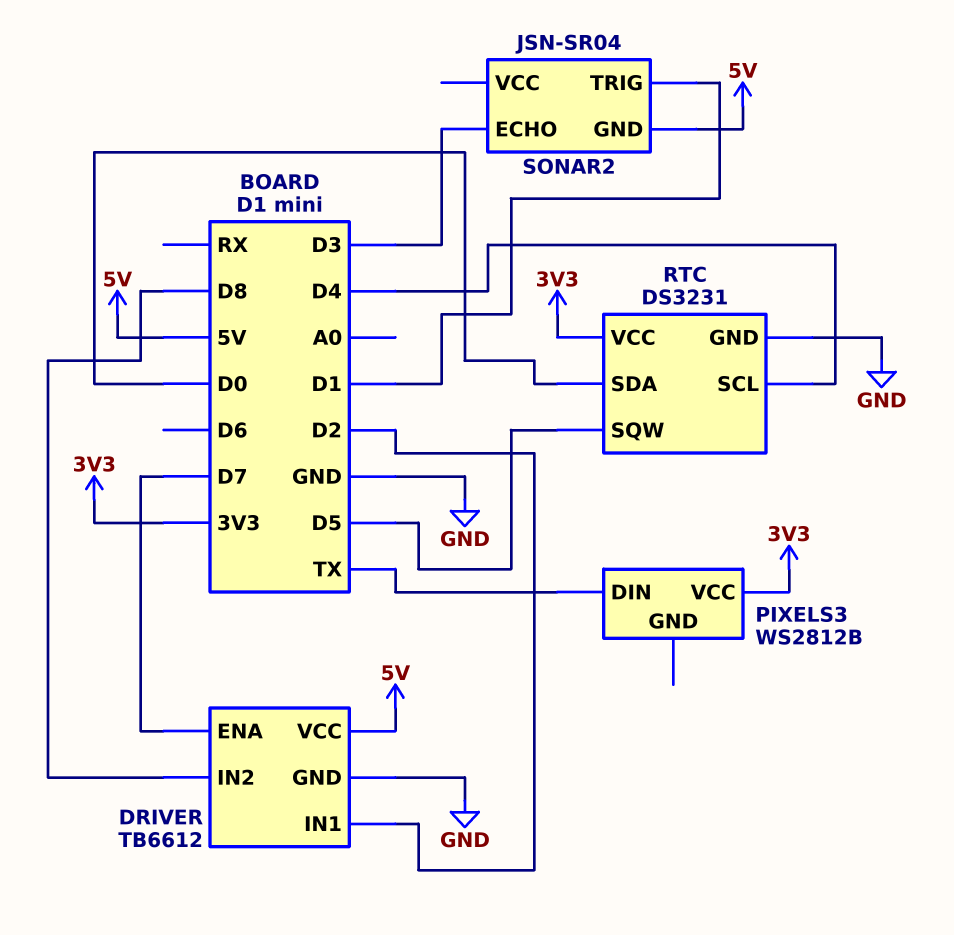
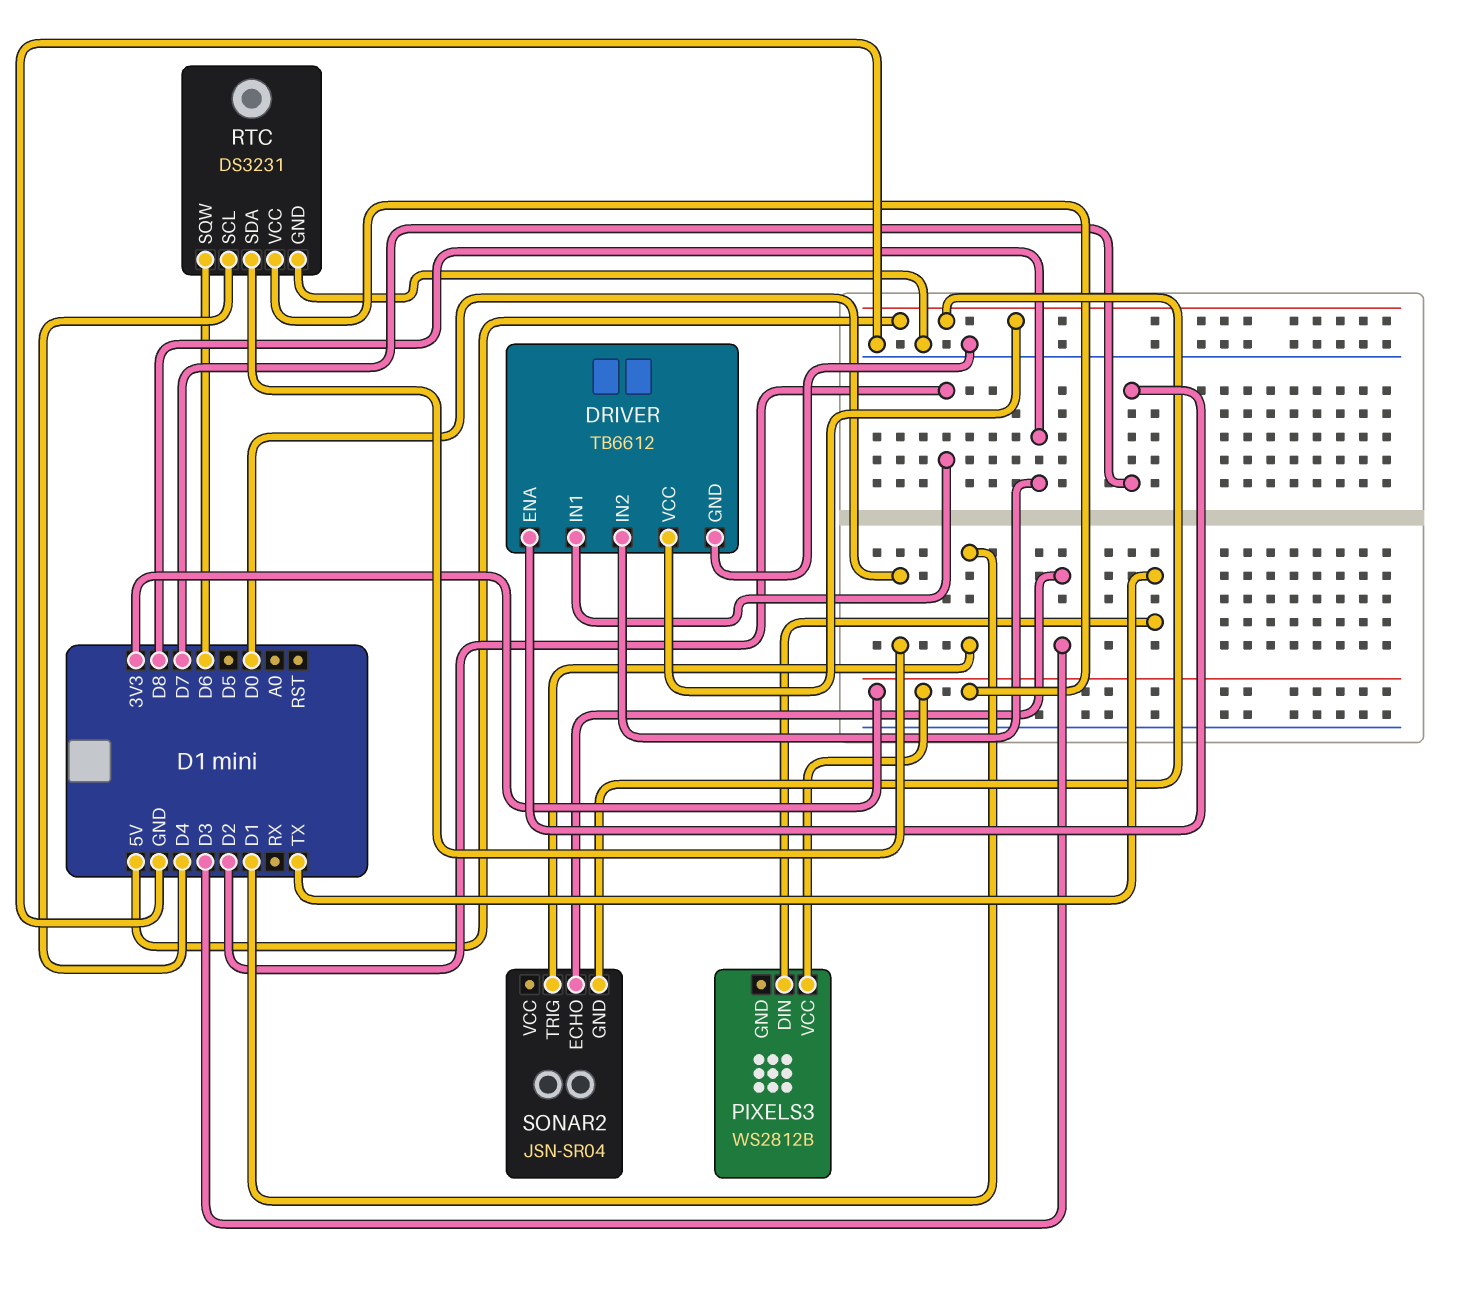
RTC pin SQW: D5 -> D6

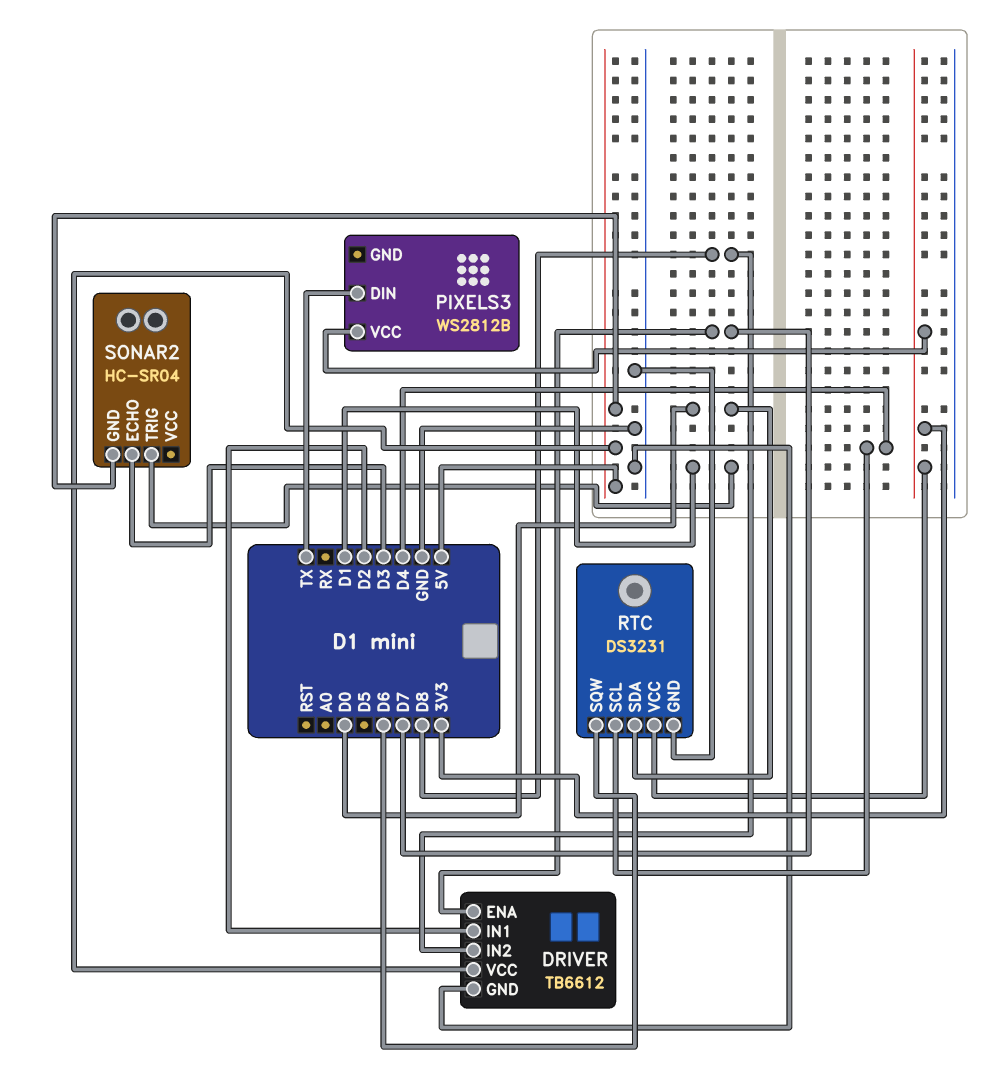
SONAR2: JSN-SR04 -> HC-SR04

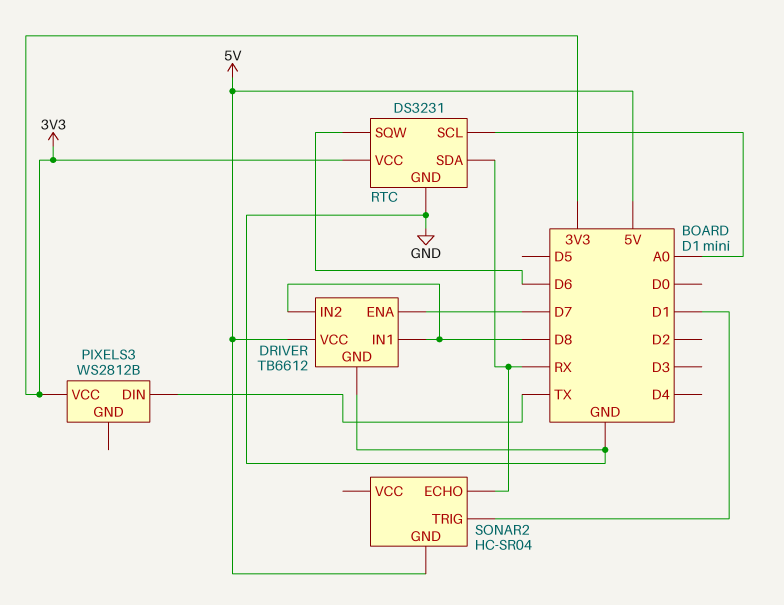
DRIVER pin IN1: D2 -> D8
RTC pin SCL: D4 -> A0
RTC pin SDA: D0 -> RX
SONAR2 pin ECHO: D3 -> RX

